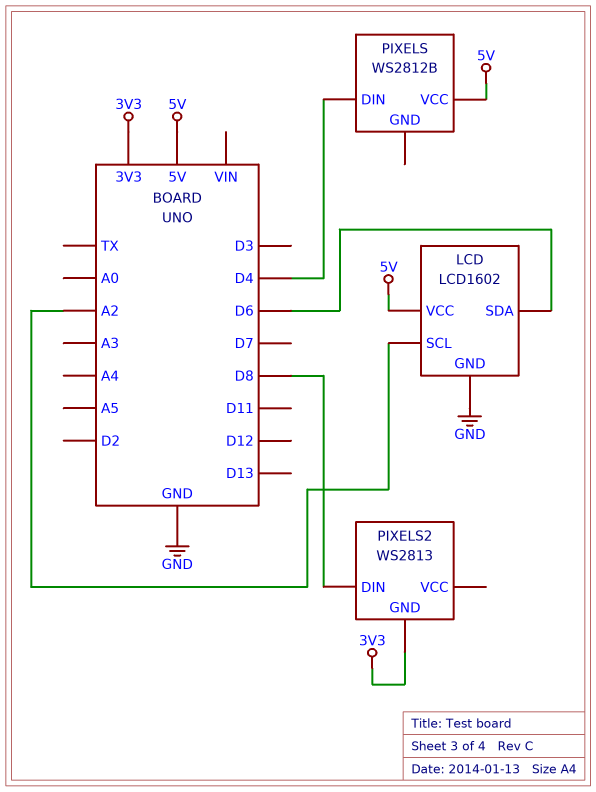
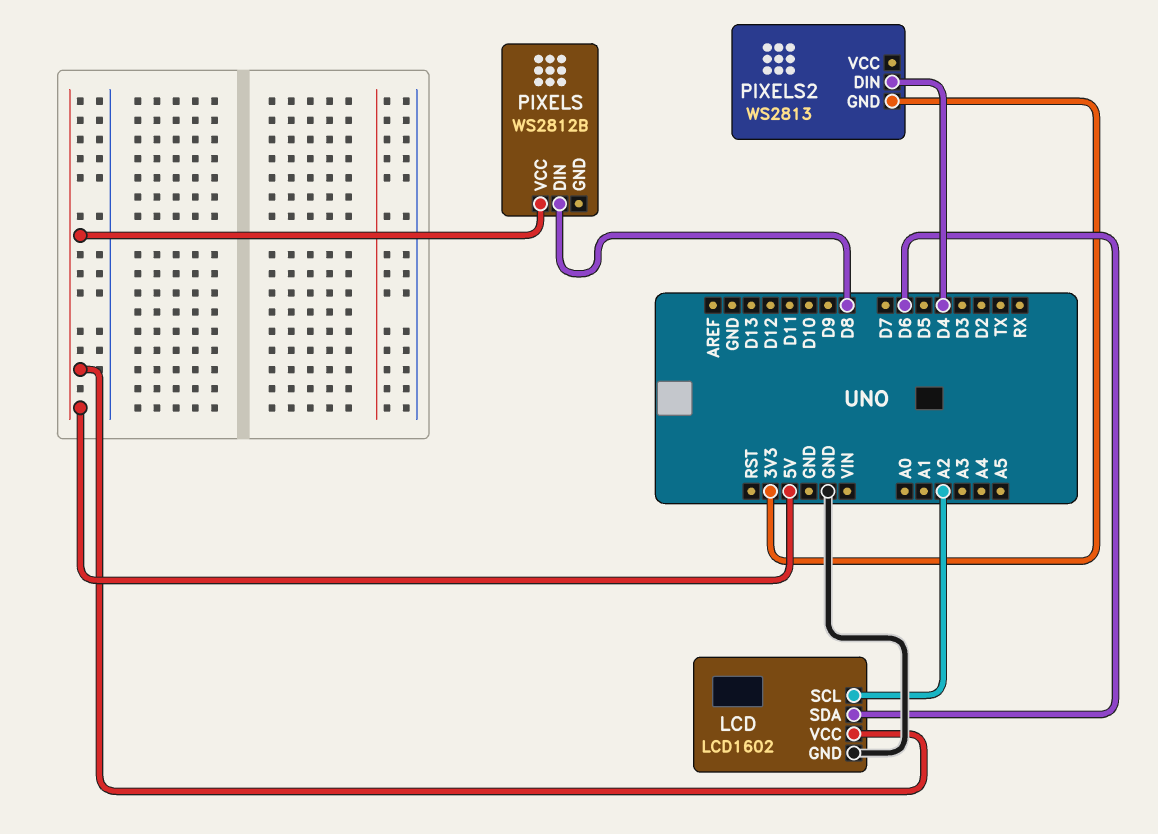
PIXELS pin DIN: D4 -> D8
PIXELS2 pin DIN: D8 -> D4

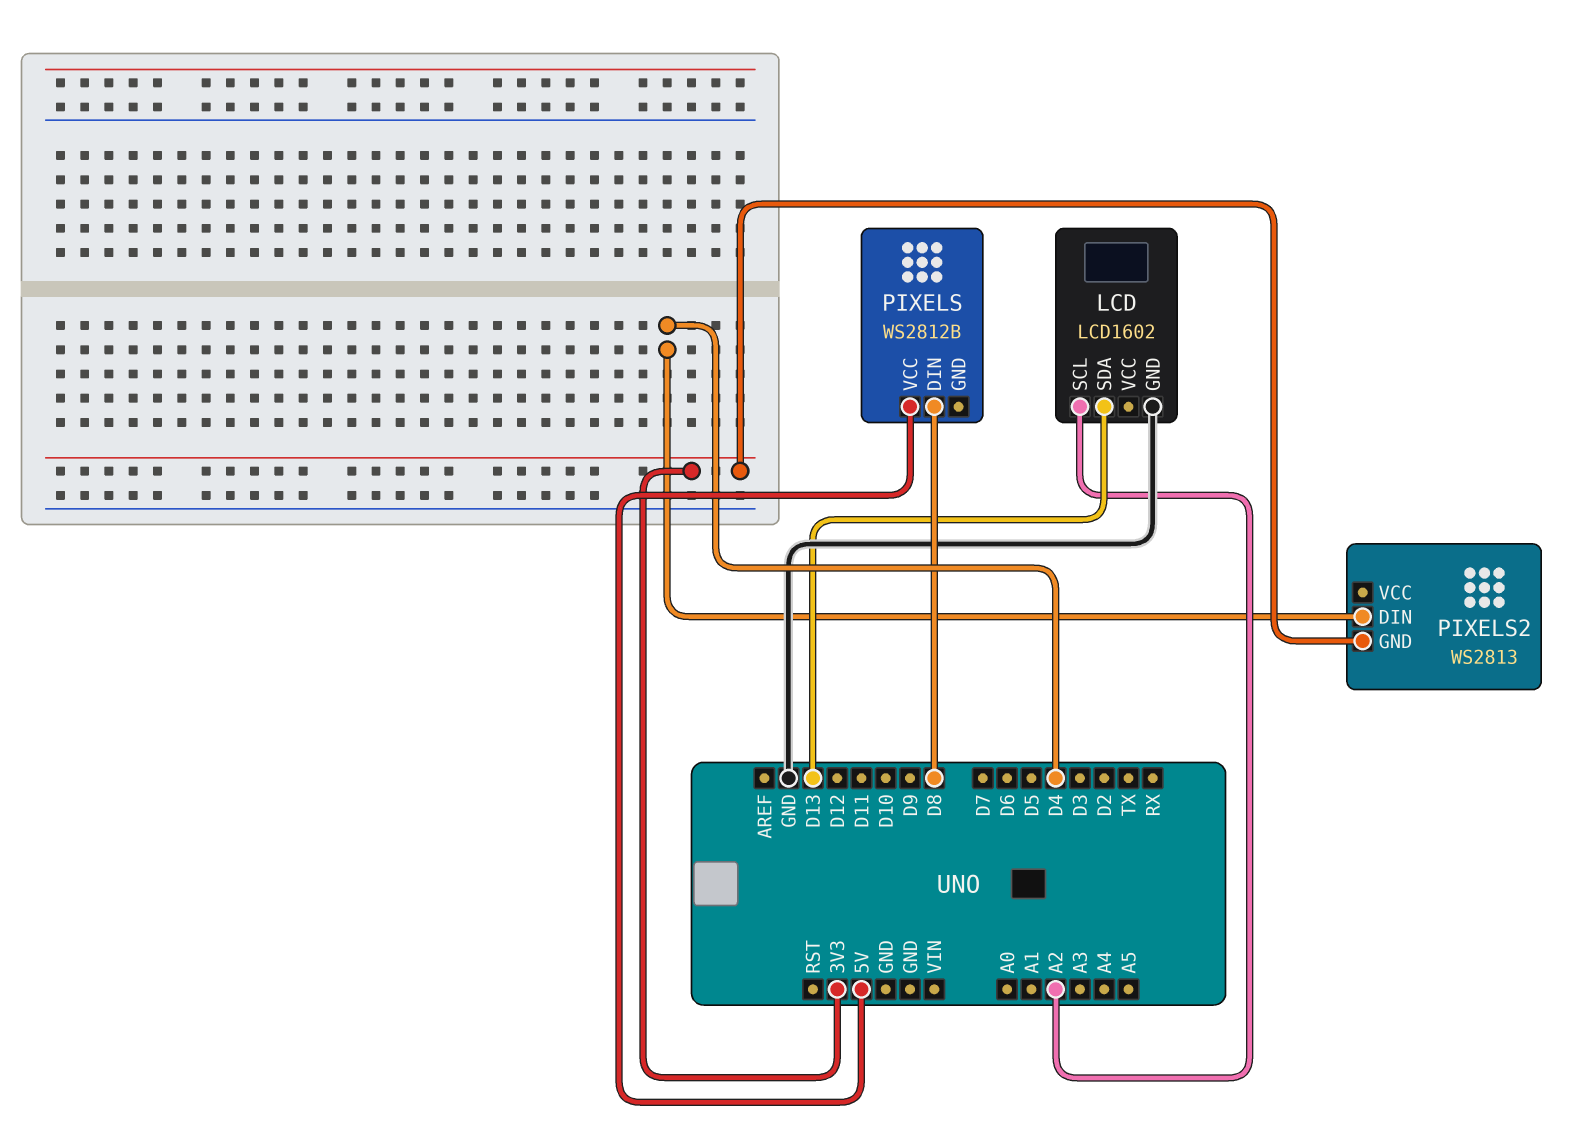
LCD pin SDA: D6 -> D13
LCD pin VCC: 5V -> none

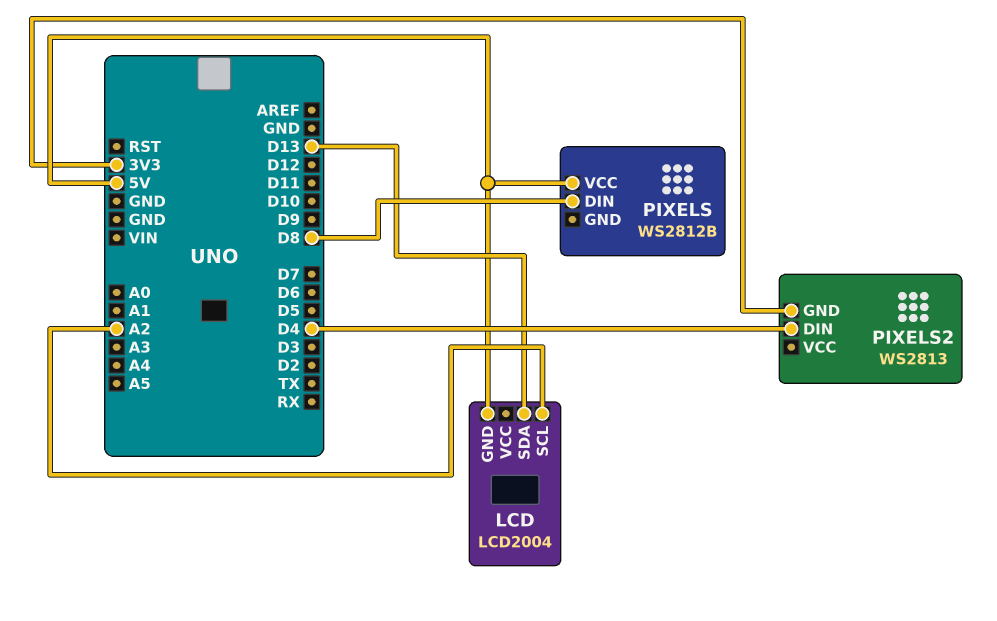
LCD: LCD1602 -> LCD2004
LCD pin GND: GND -> 5V

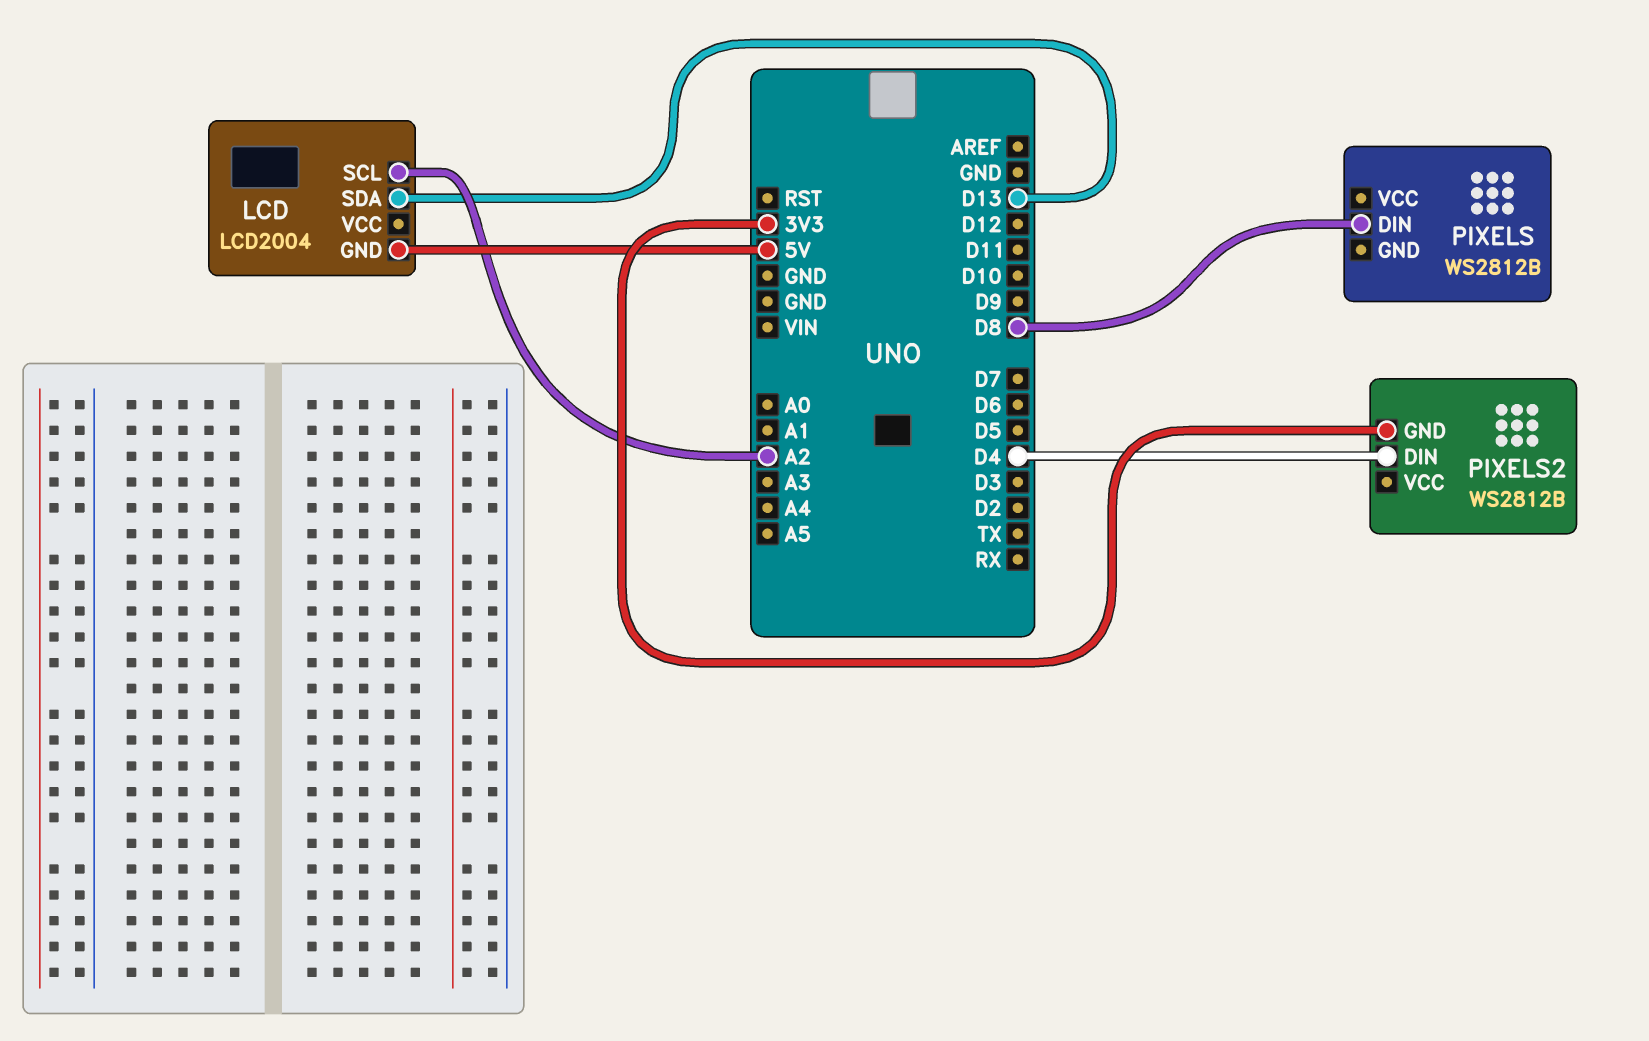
PIXELS pin VCC: 5V -> none
PIXELS2: WS2813 -> WS2812B

